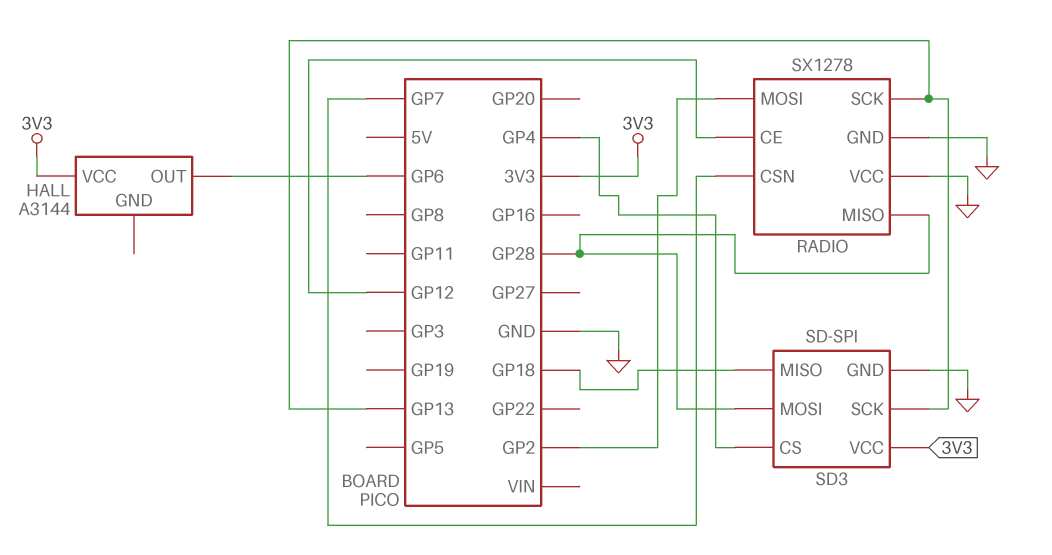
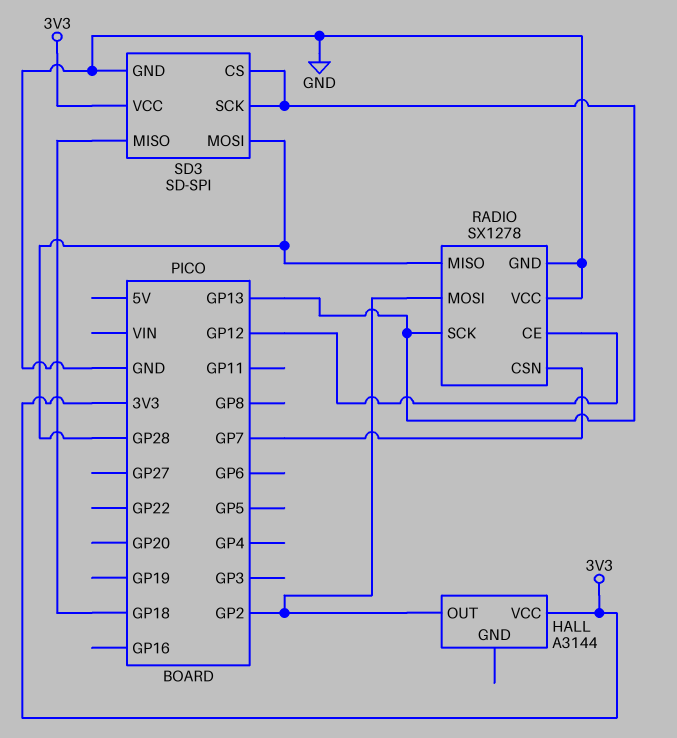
HALL pin OUT: GP6 -> GP2
SD3 pin CS: GP4 -> GP13

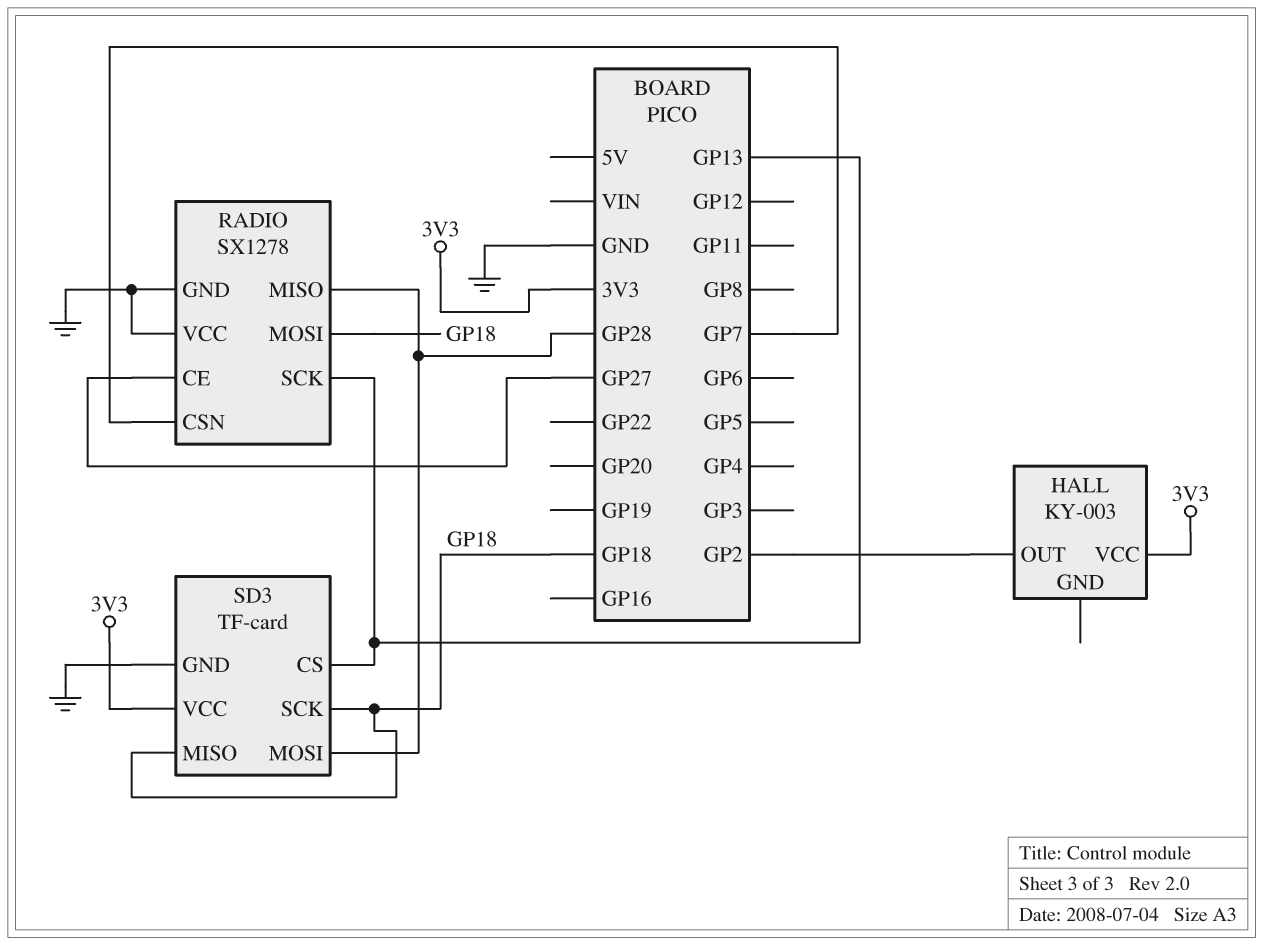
HALL: A3144 -> KY-003
RADIO pin CE: GP12 -> GP27
RADIO pin MOSI: GP2 -> GP18
SD3: SD-SPI -> TF-card
SD3 pin SCK: GP13 -> GP18

